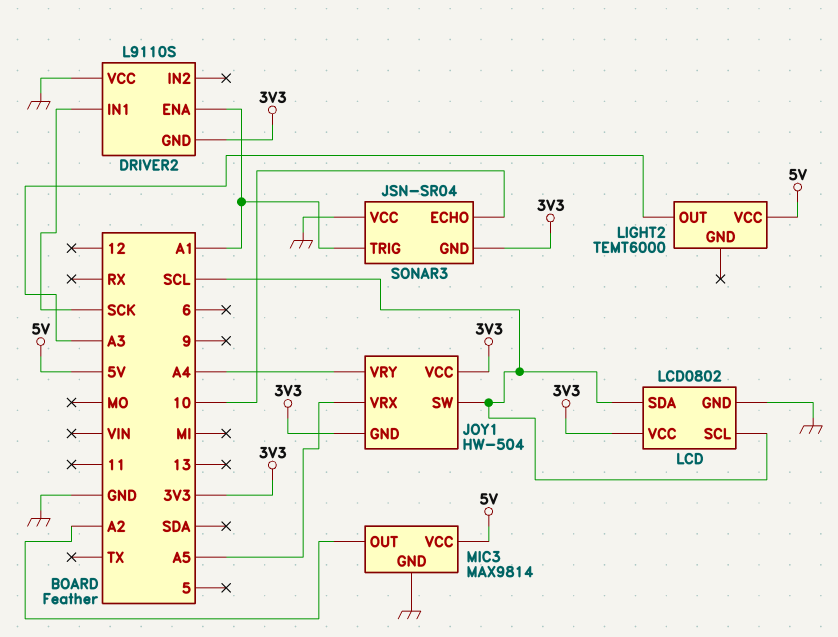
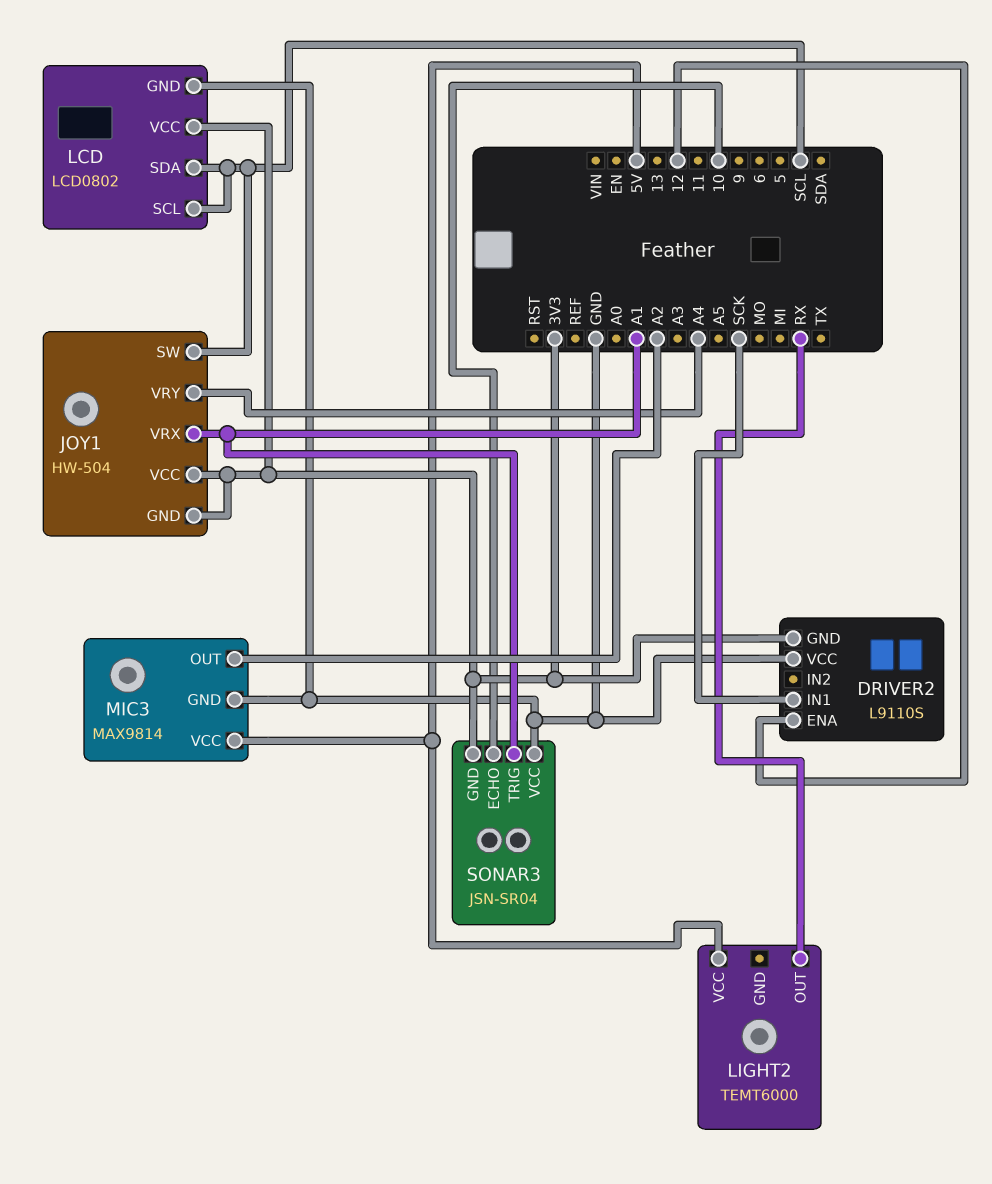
DRIVER2 pin ENA: A1 -> 12
JOY1 pin VRX: A5 -> A1
LIGHT2 pin OUT: A3 -> RX

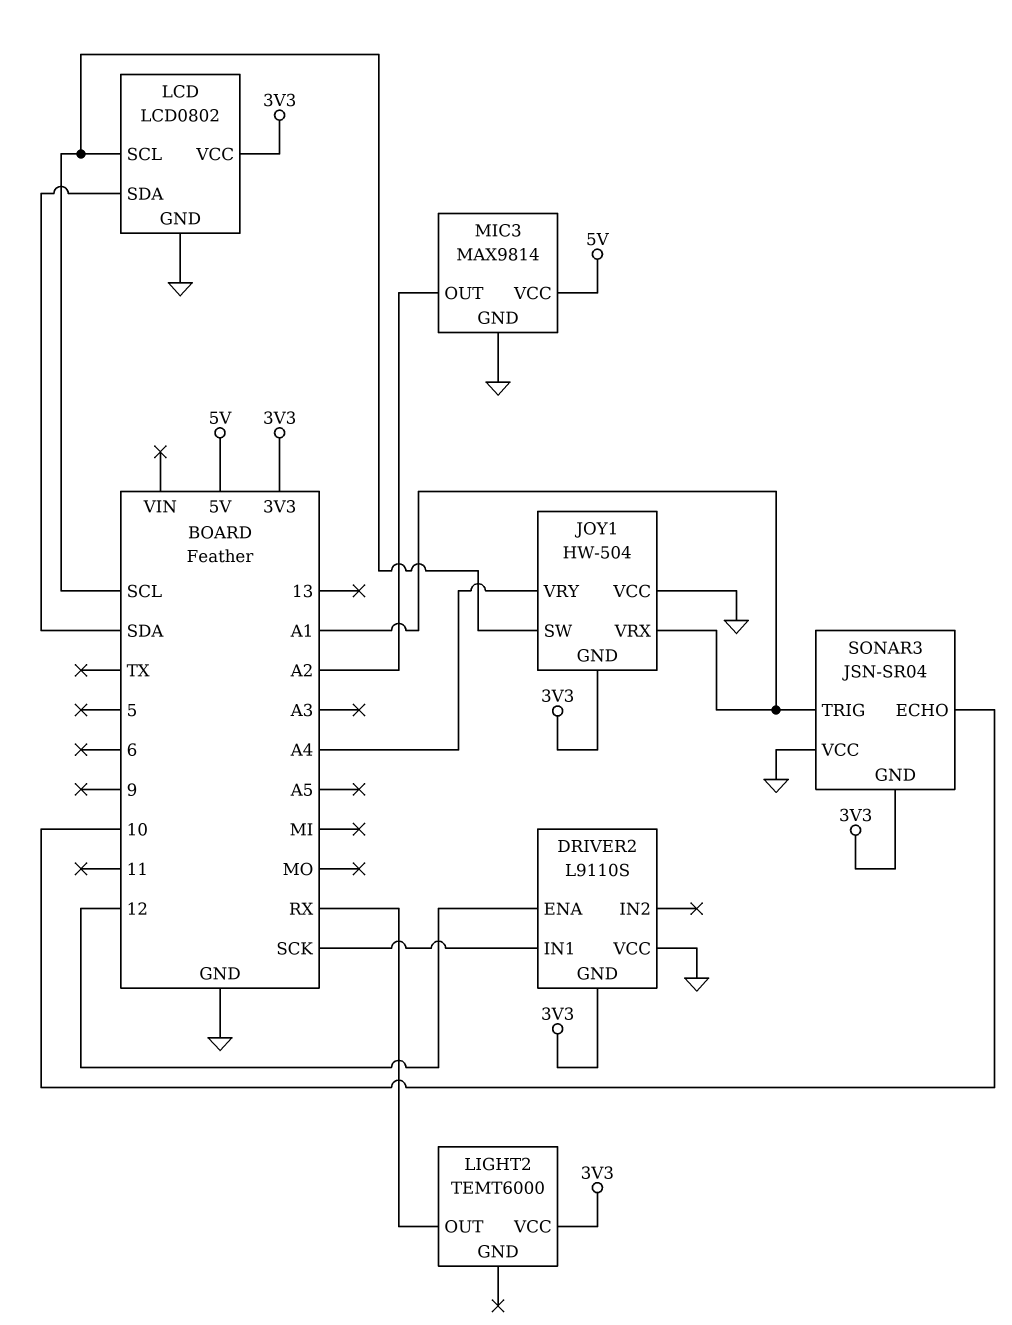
JOY1 pin VCC: 3V3 -> GND
LCD pin SDA: SCL -> SDA
LIGHT2 pin VCC: 5V -> 3V3

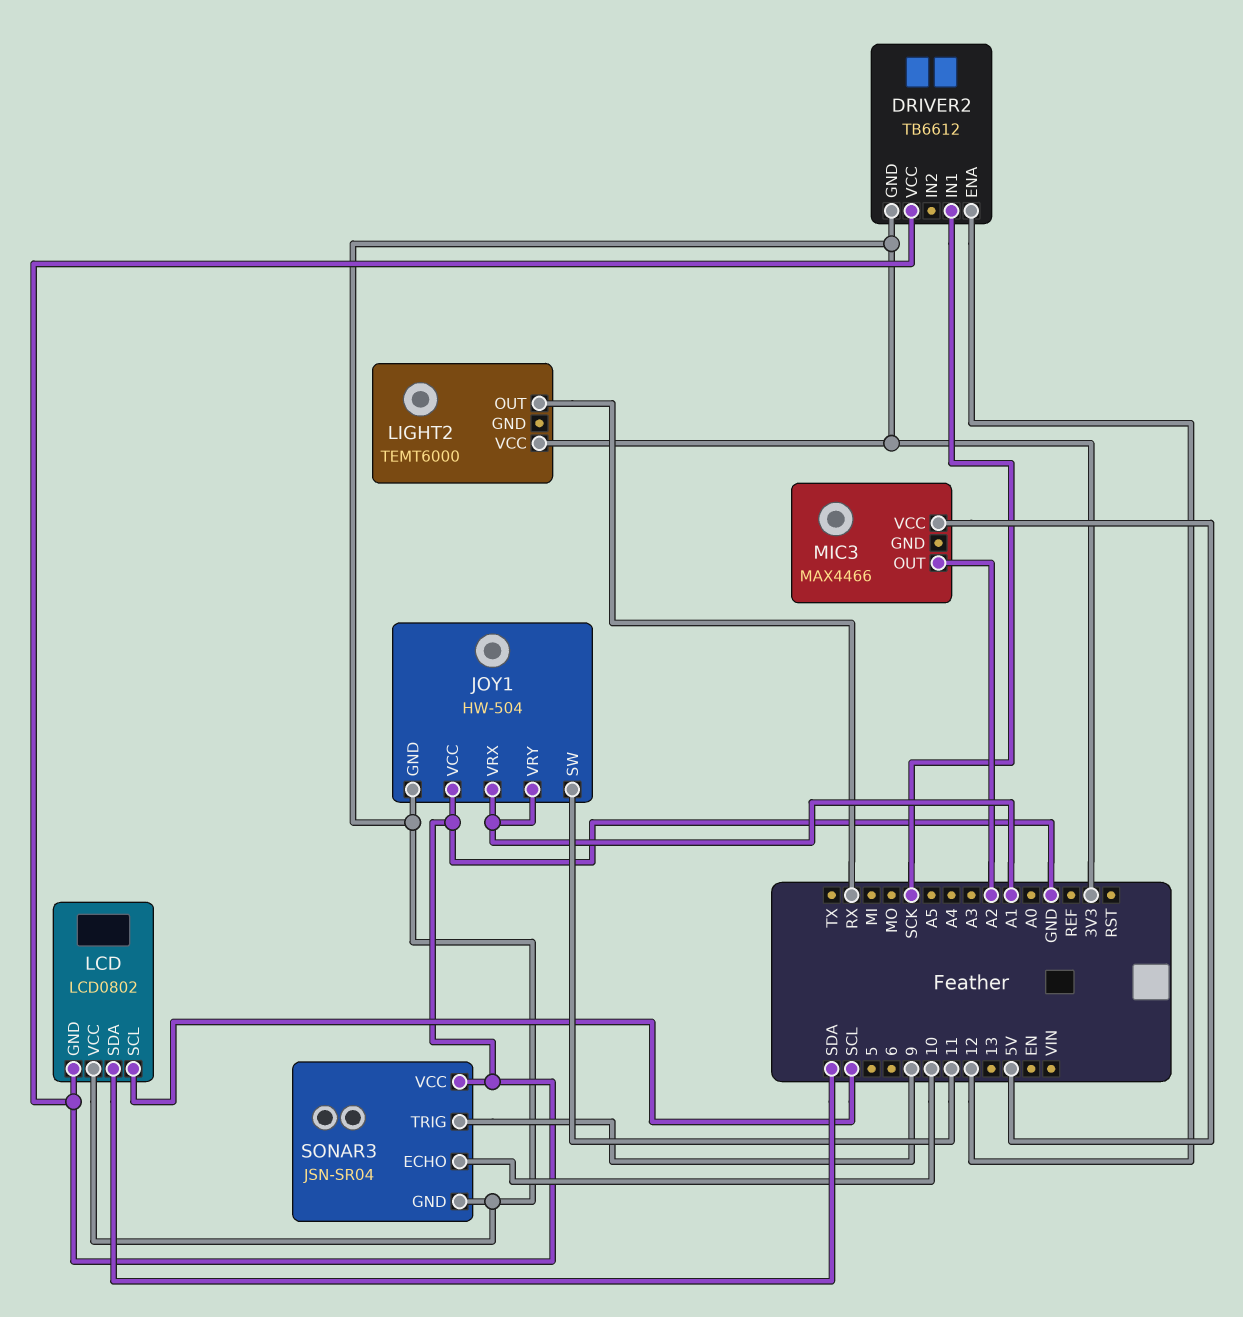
DRIVER2: L9110S -> TB6612
JOY1 pin SW: SCL -> 11
JOY1 pin VRY: A4 -> A1
MIC3: MAX9814 -> MAX4466
MIC3 pin GND: GND -> none
SONAR3 pin TRIG: A1 -> 9

